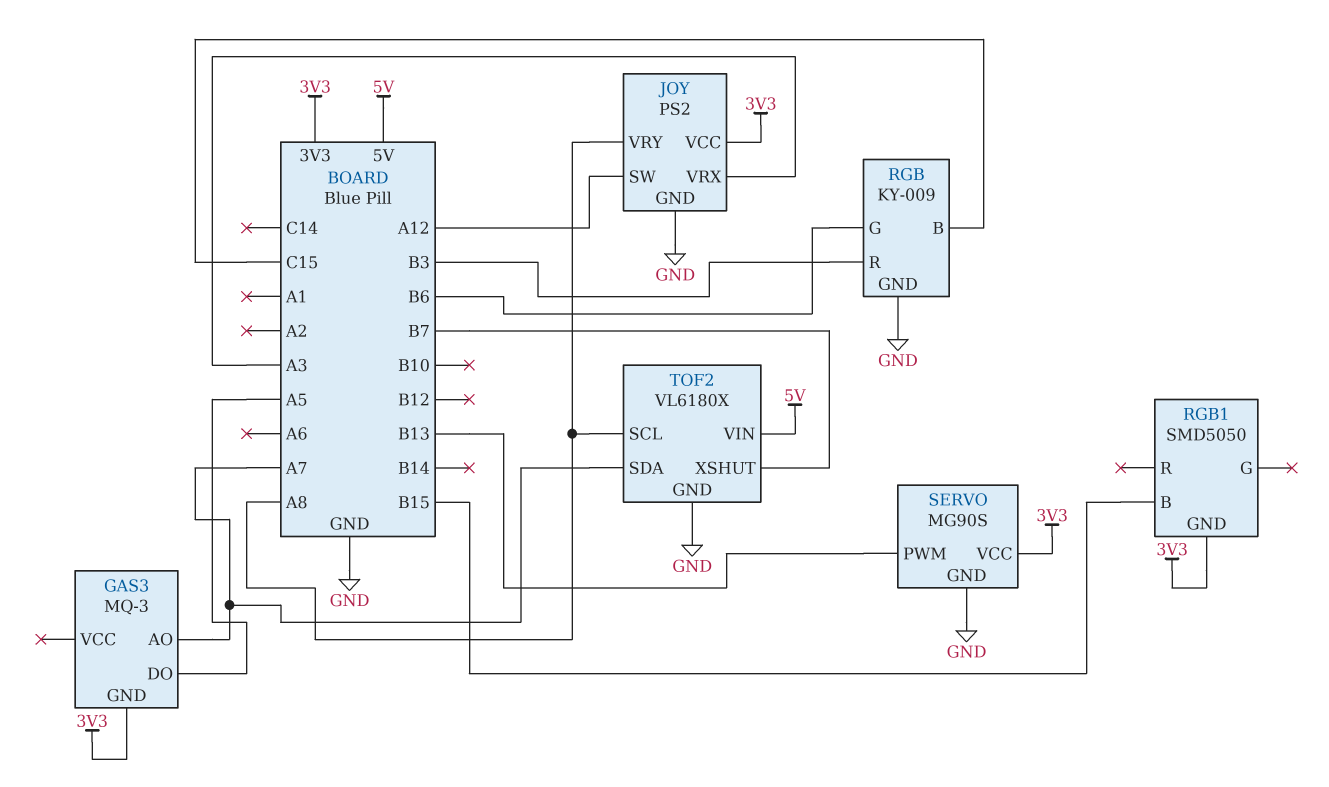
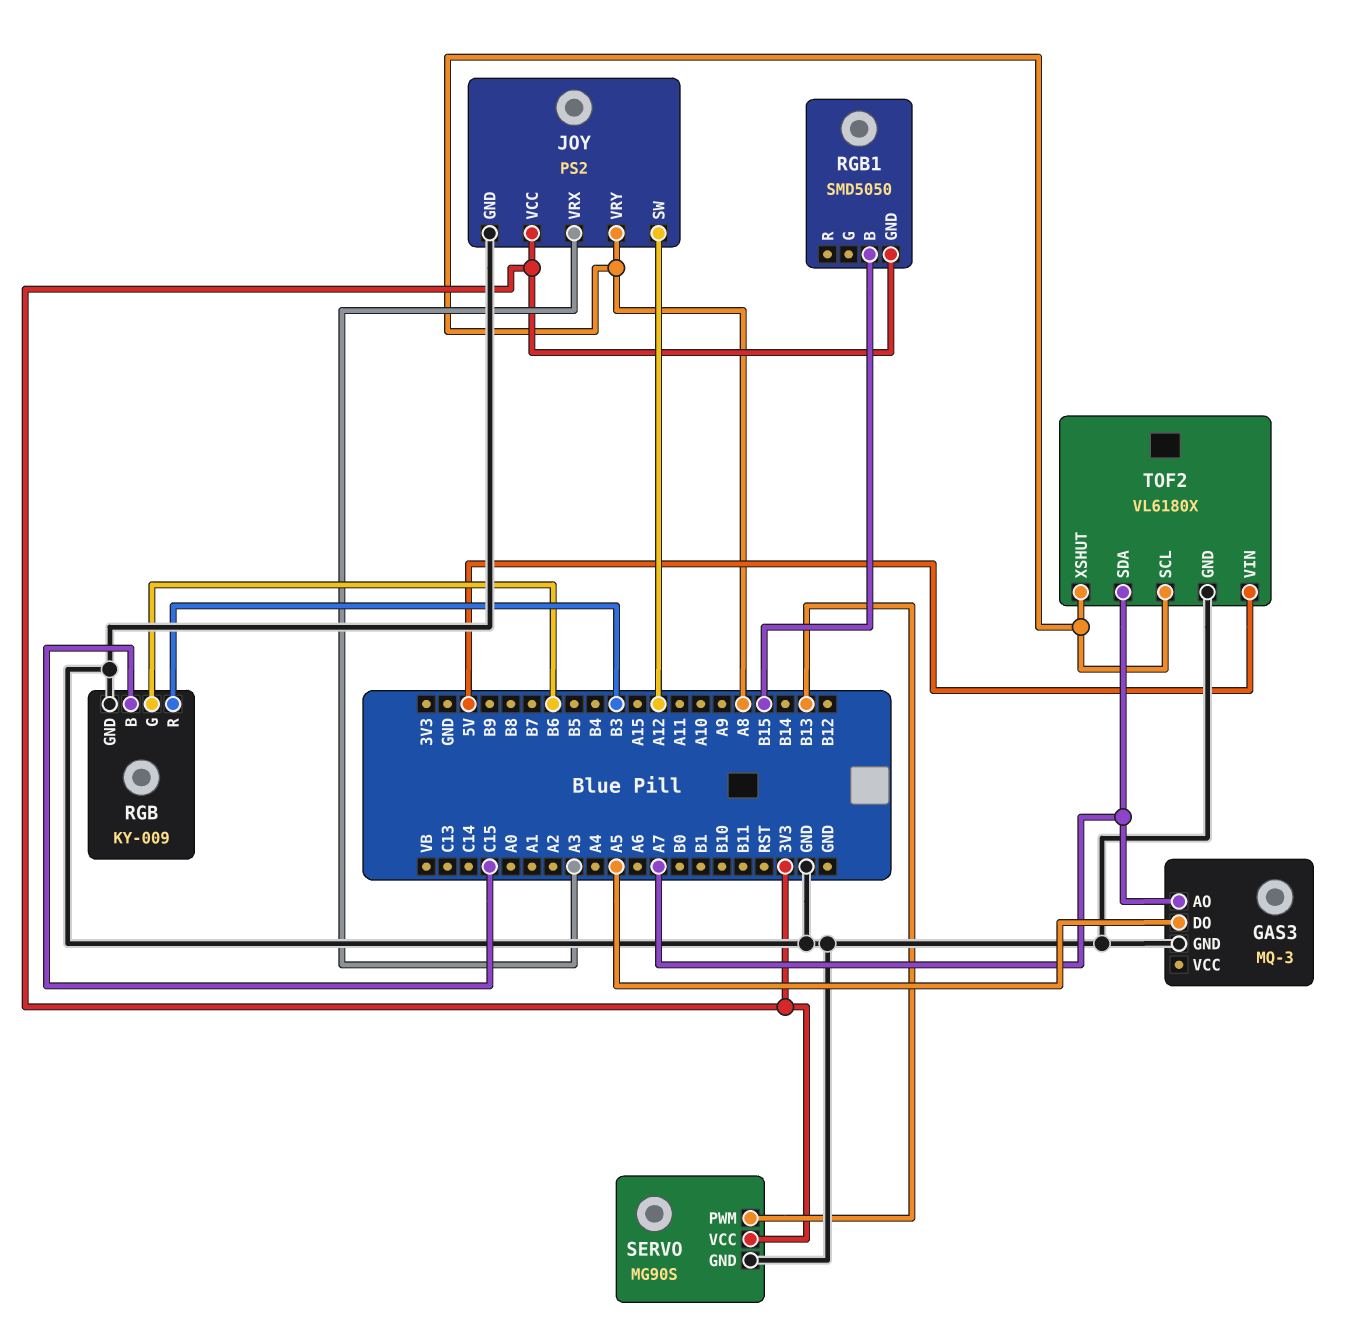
GAS3 pin GND: 3V3 -> GND
TOF2 pin XSHUT: B7 -> A8

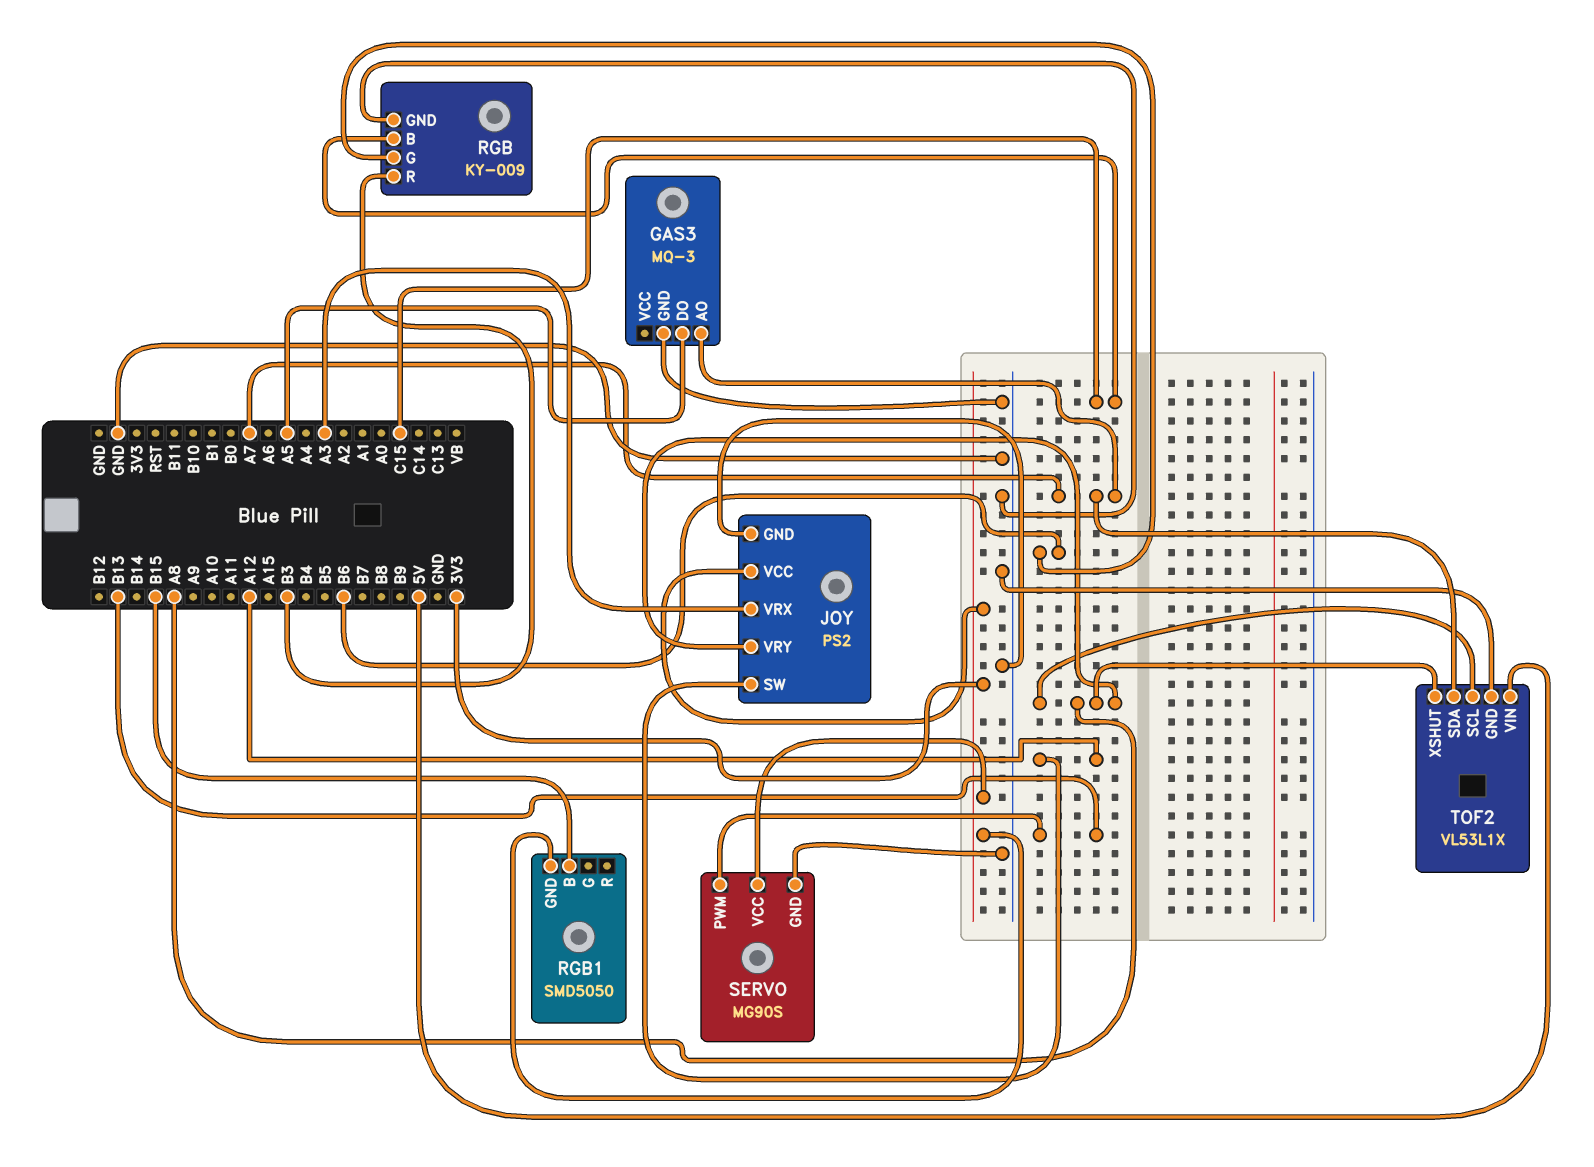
TOF2: VL6180X -> VL53L1X

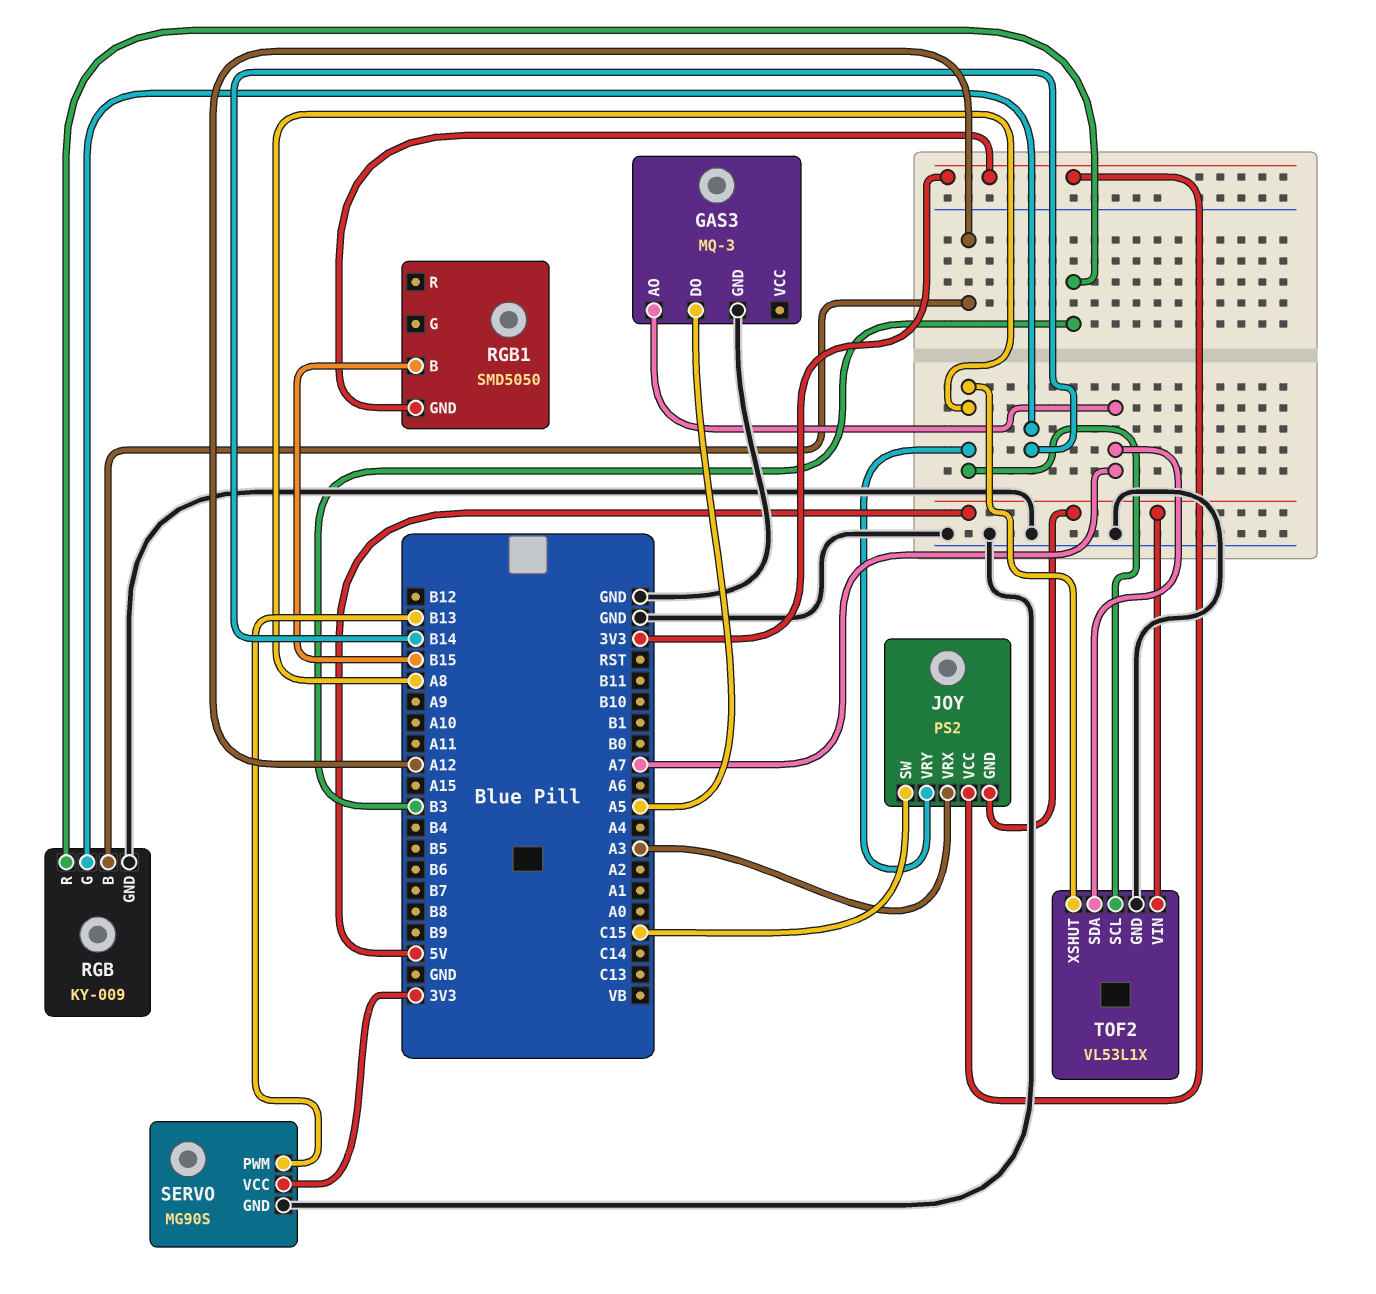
JOY pin GND: GND -> 5V
JOY pin SW: A12 -> C15
RGB pin B: C15 -> A12
RGB pin G: B6 -> B14

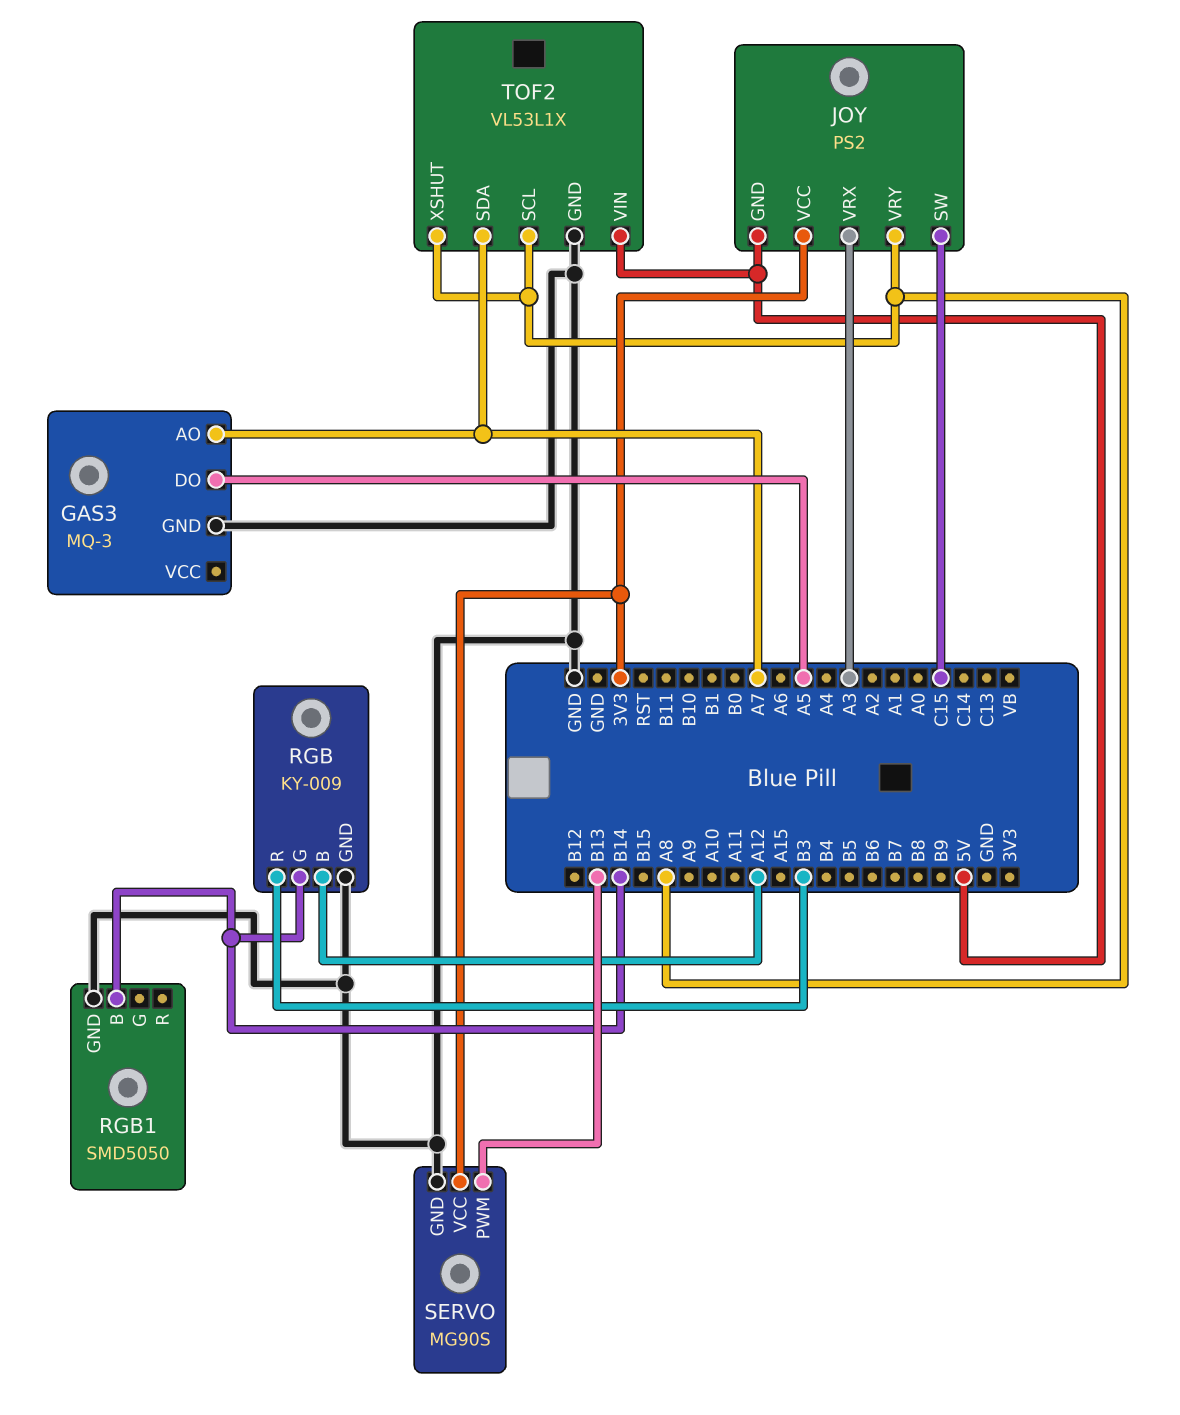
RGB1 pin B: B15 -> B14
RGB1 pin GND: 3V3 -> GND

